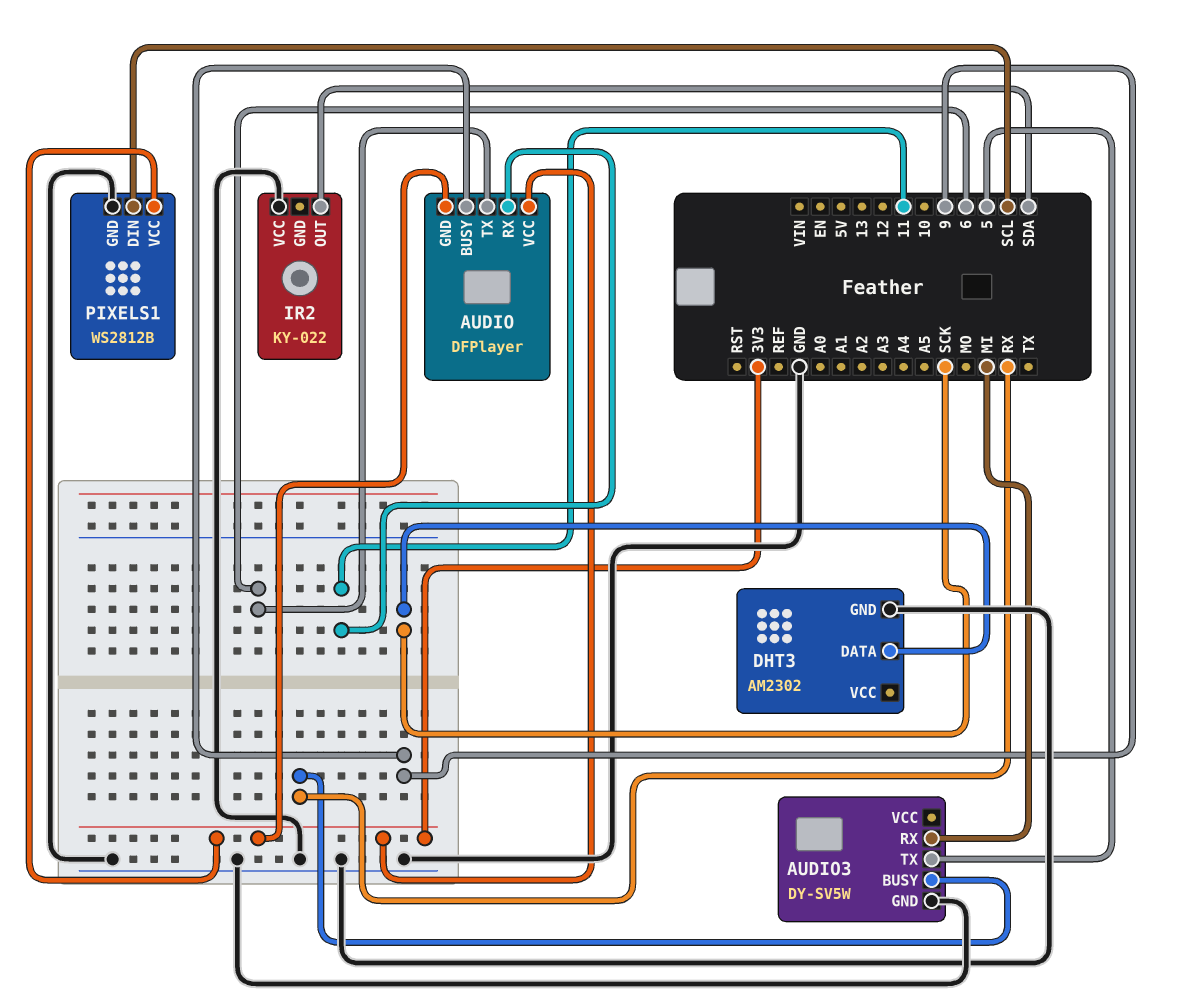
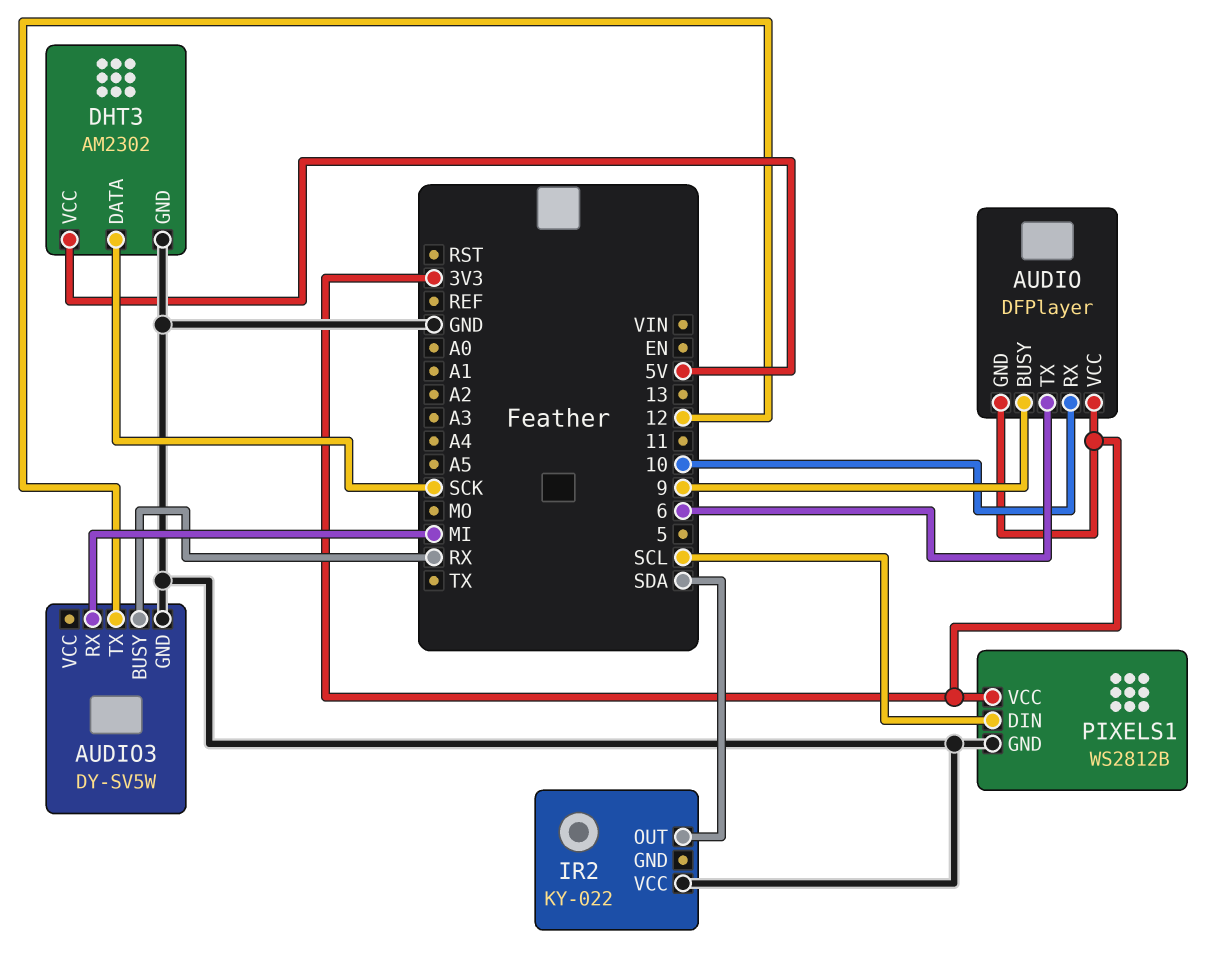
AUDIO pin RX: 11 -> 10
AUDIO3 pin TX: 5 -> 12
DHT3 pin VCC: none -> 5V

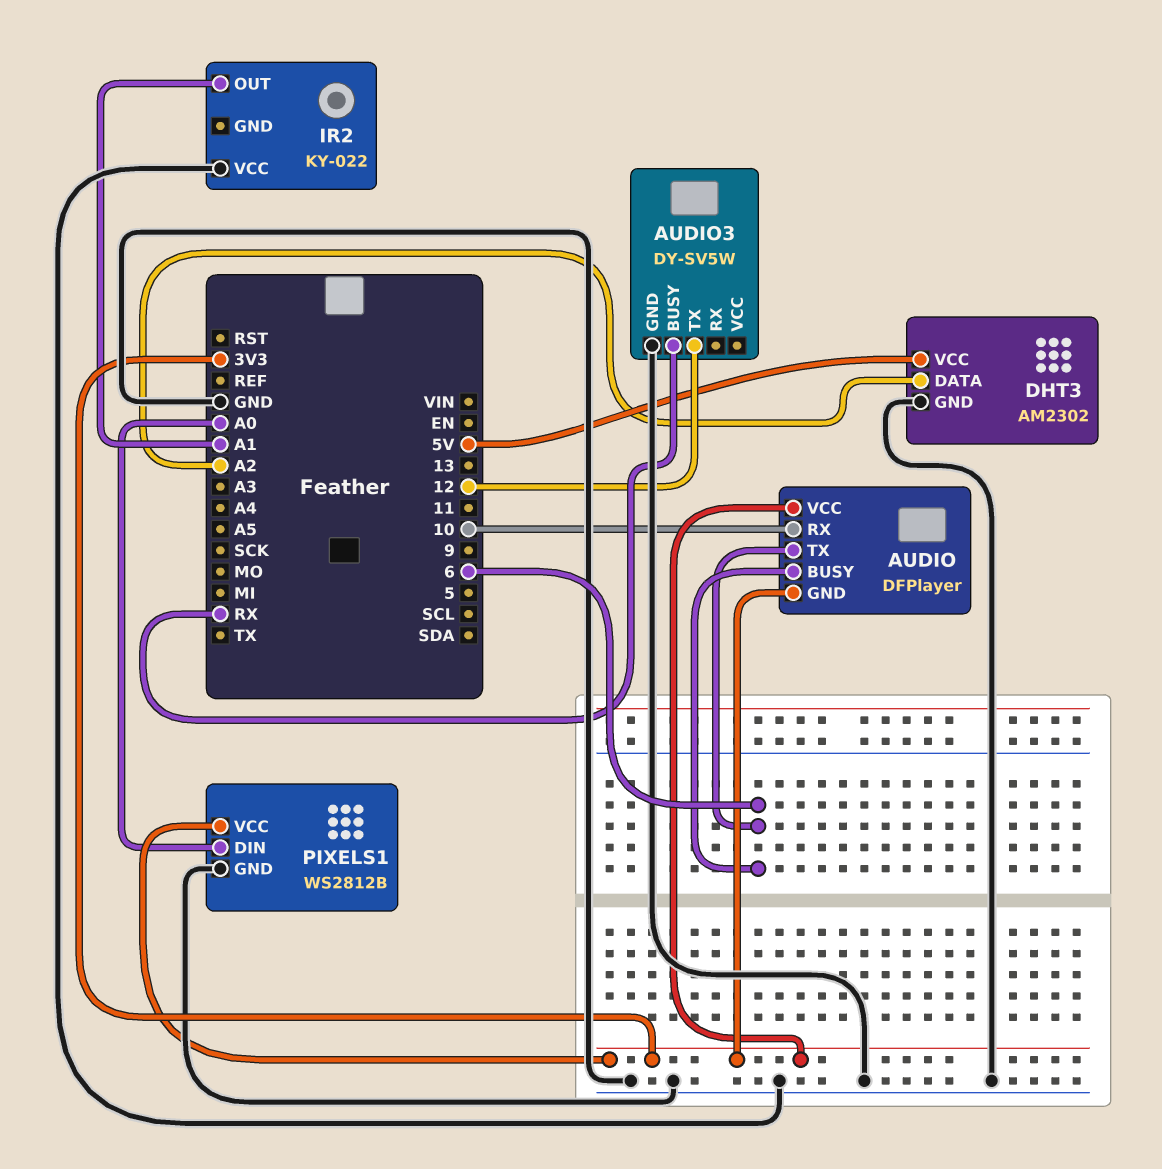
AUDIO pin BUSY: 9 -> 6
AUDIO3 pin RX: MI -> none
DHT3 pin DATA: SCK -> A2
IR2 pin OUT: SDA -> A1
PIXELS1 pin DIN: SCL -> A0

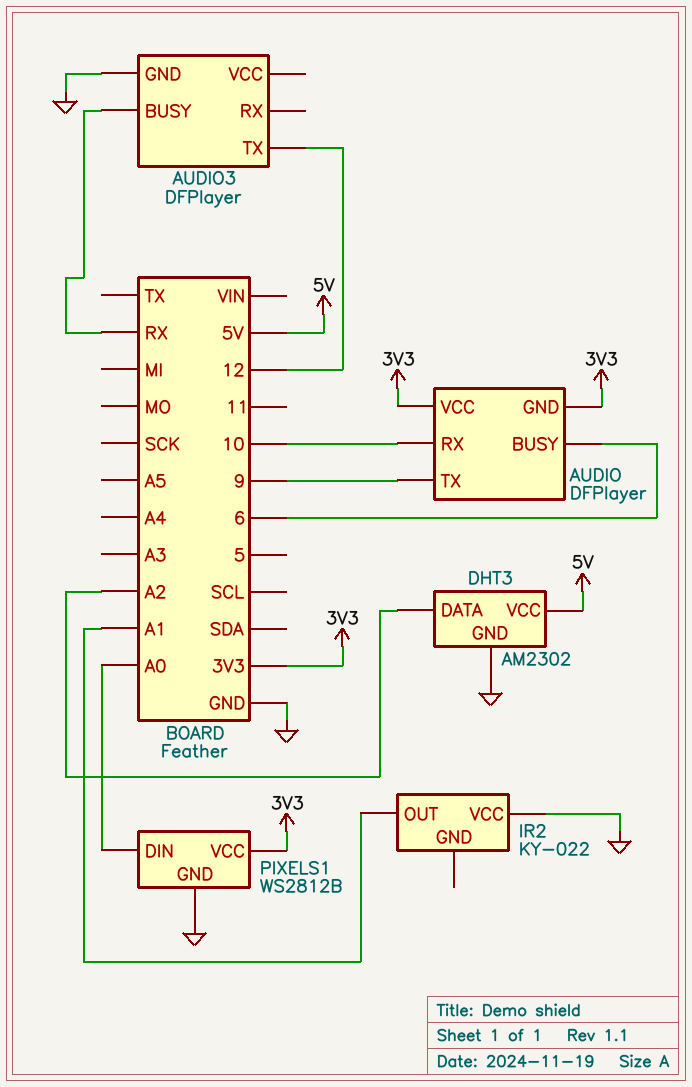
AUDIO pin TX: 6 -> 9
AUDIO3: DY-SV5W -> DFPlayer

